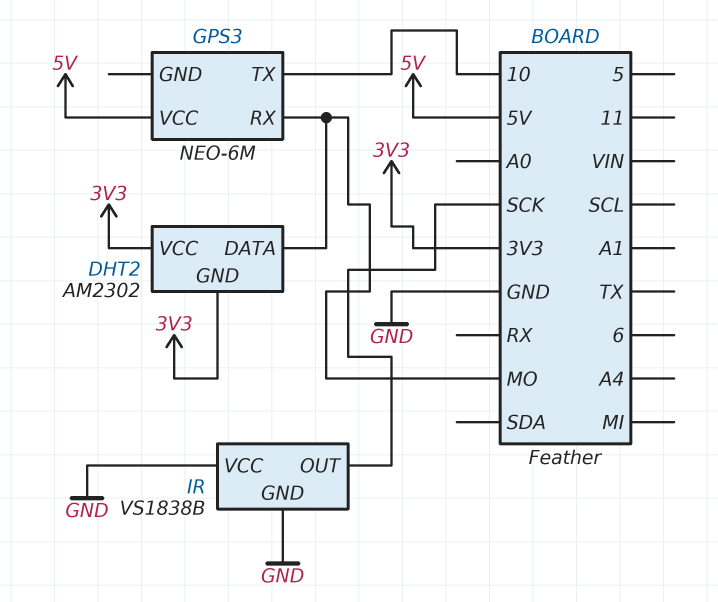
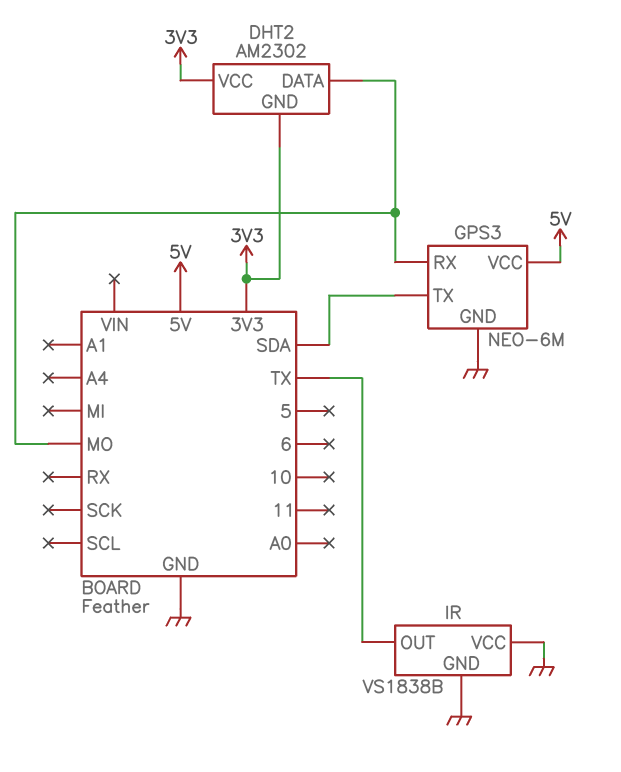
GPS3 pin GND: none -> GND
GPS3 pin TX: 10 -> SDA
IR pin OUT: SCK -> TX

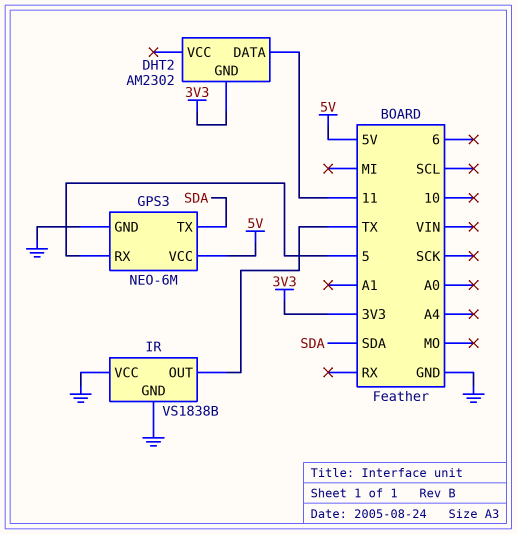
DHT2 pin DATA: MO -> 11
DHT2 pin VCC: 3V3 -> none
GPS3 pin RX: MO -> 5

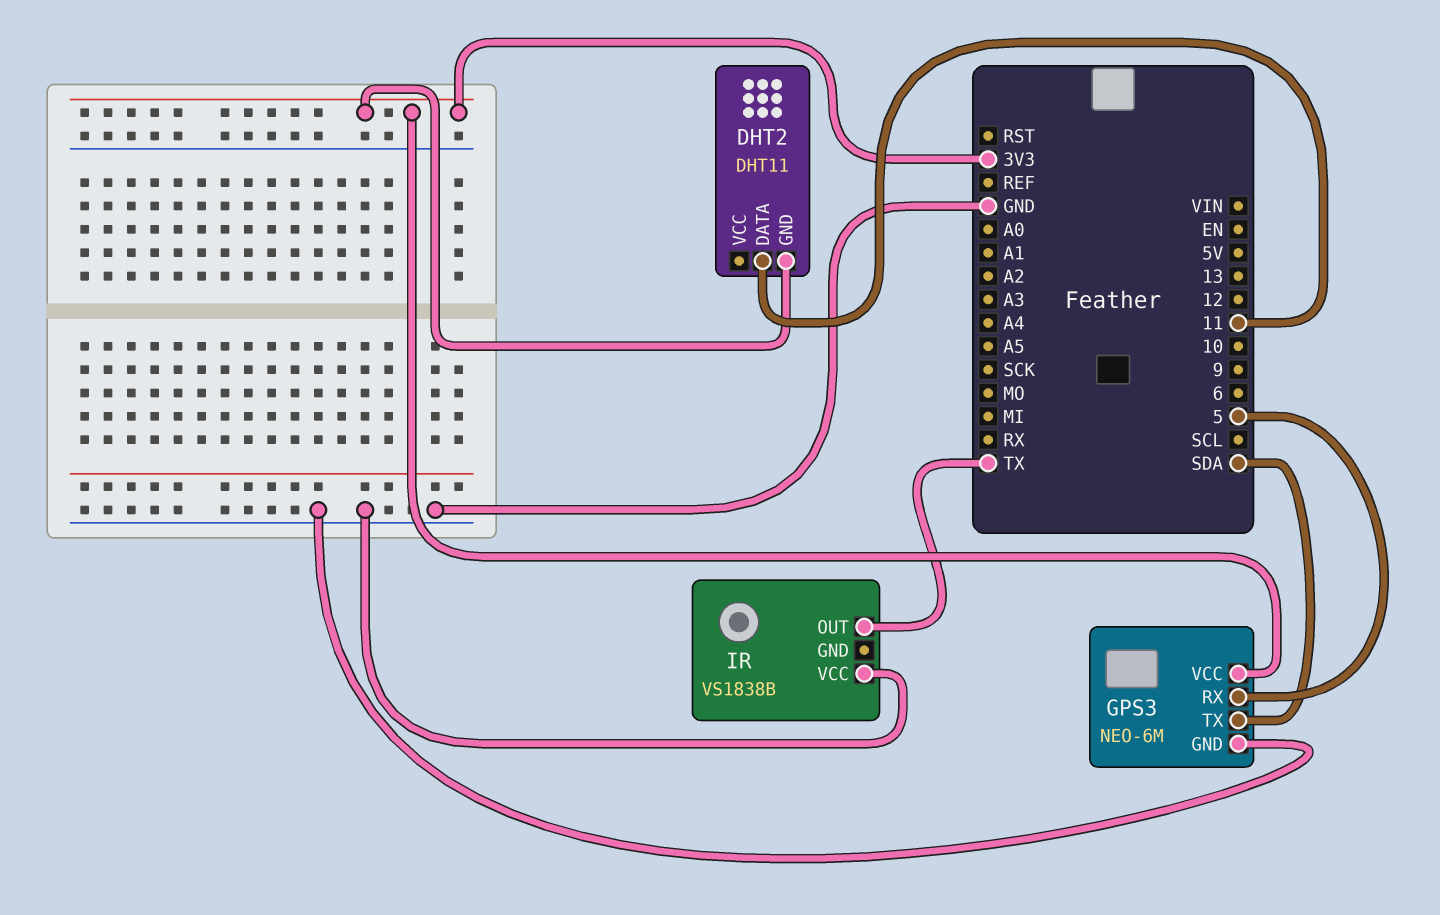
DHT2: AM2302 -> DHT11
GPS3 pin VCC: 5V -> 3V3
IR pin GND: GND -> none

